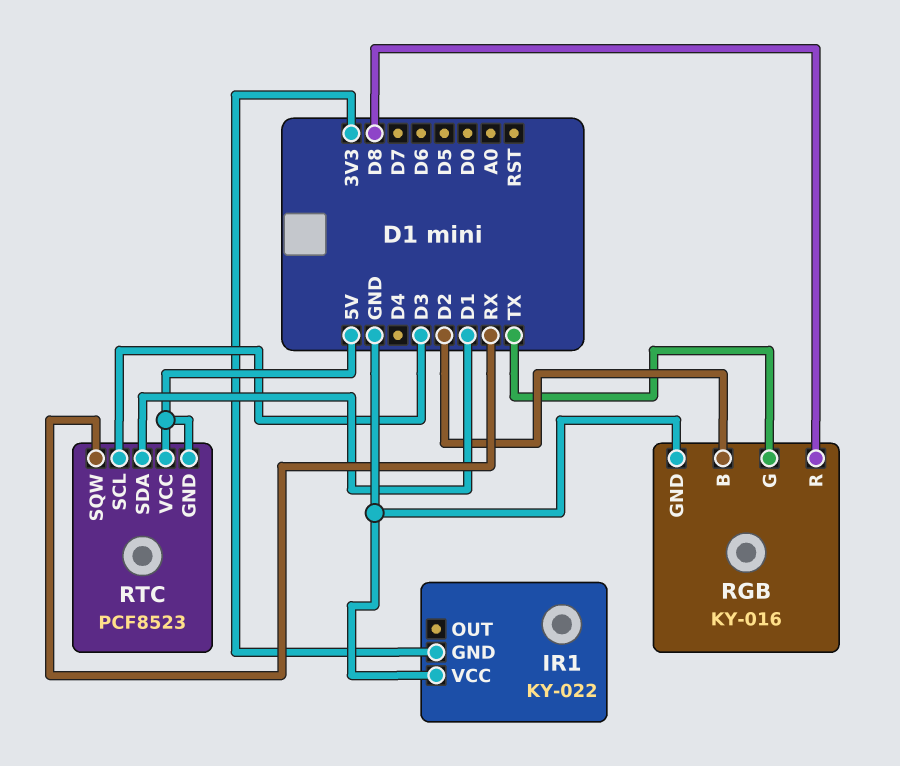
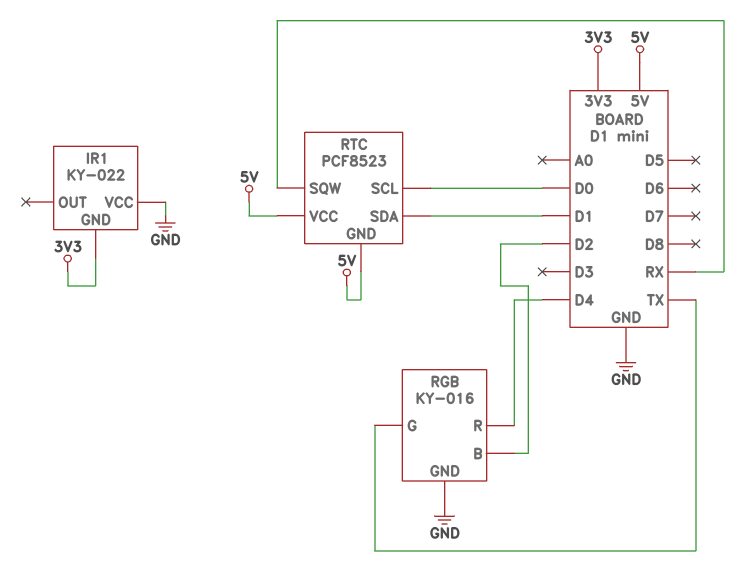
RGB pin R: D8 -> D4
RTC pin SCL: D3 -> D0

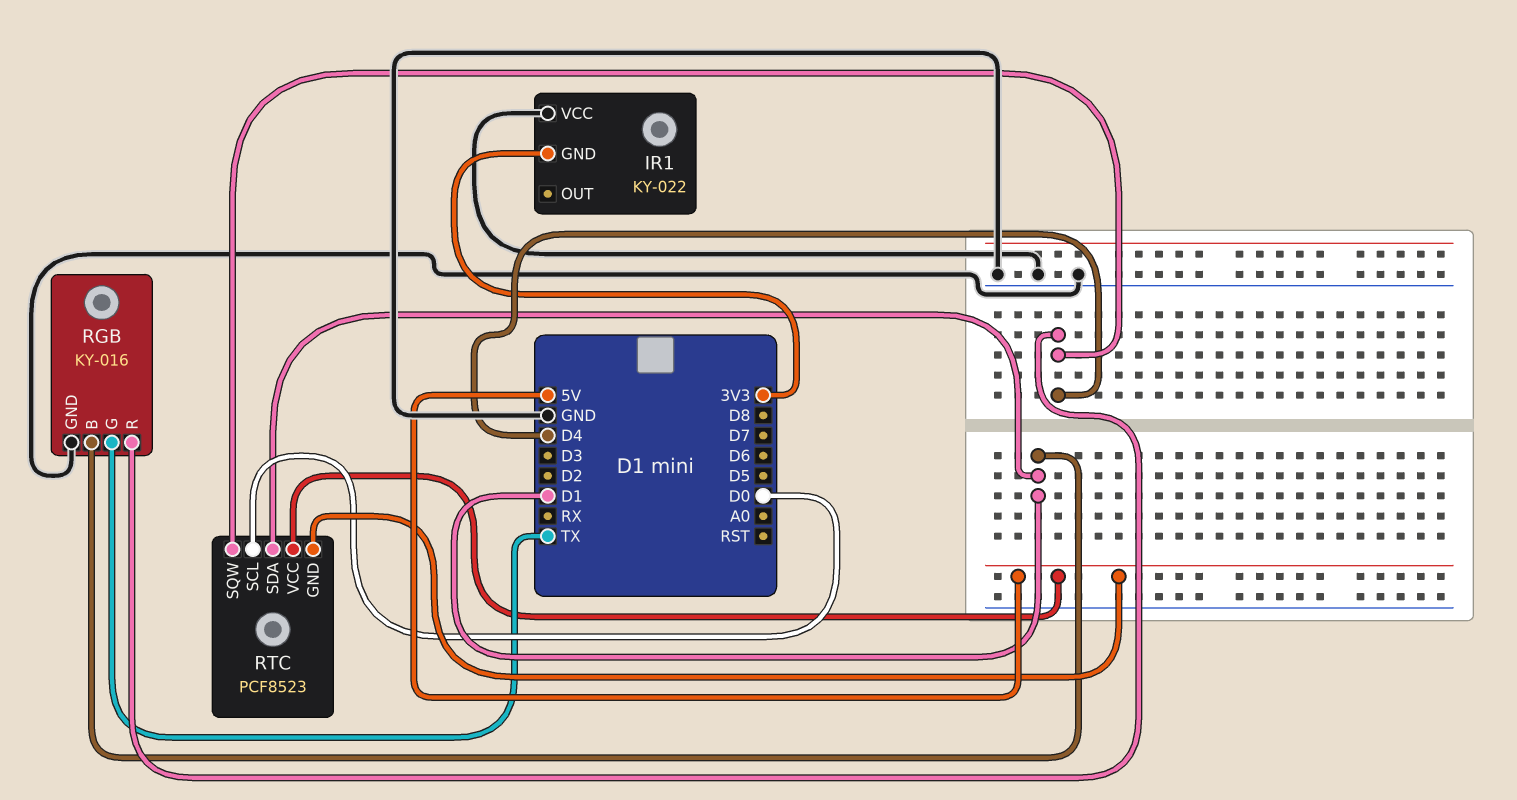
RGB pin B: D2 -> D1
RTC pin SQW: RX -> D4

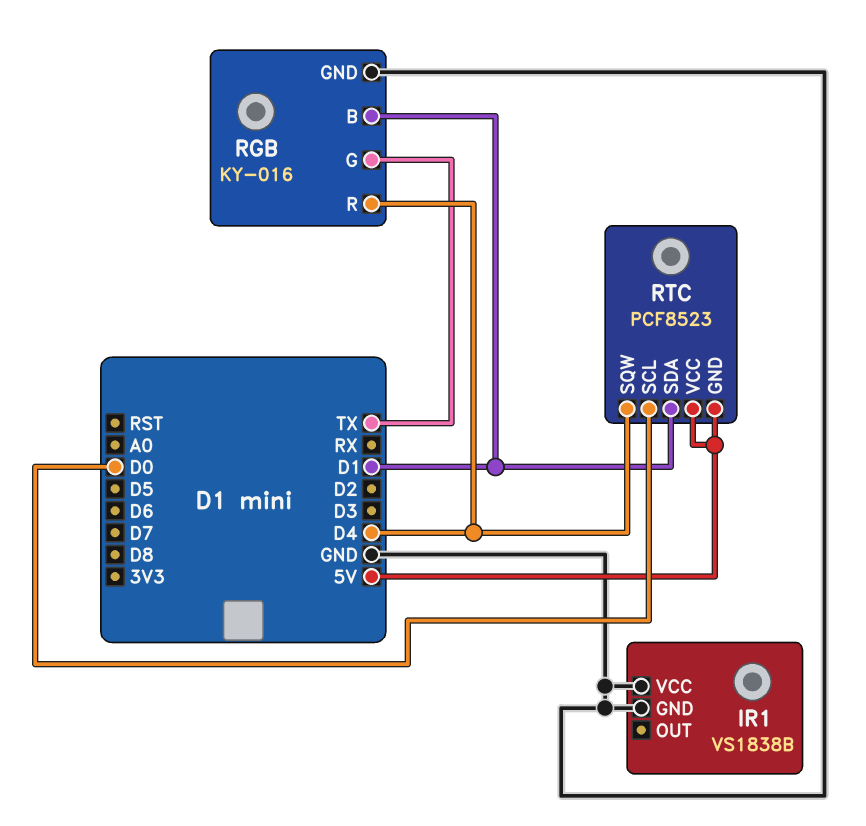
IR1: KY-022 -> VS1838B
IR1 pin GND: 3V3 -> GND

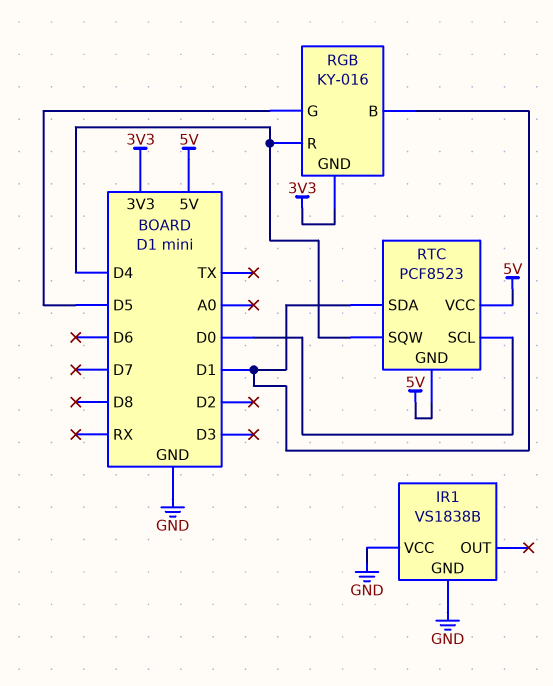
RGB pin G: TX -> D5
RGB pin GND: GND -> 3V3

